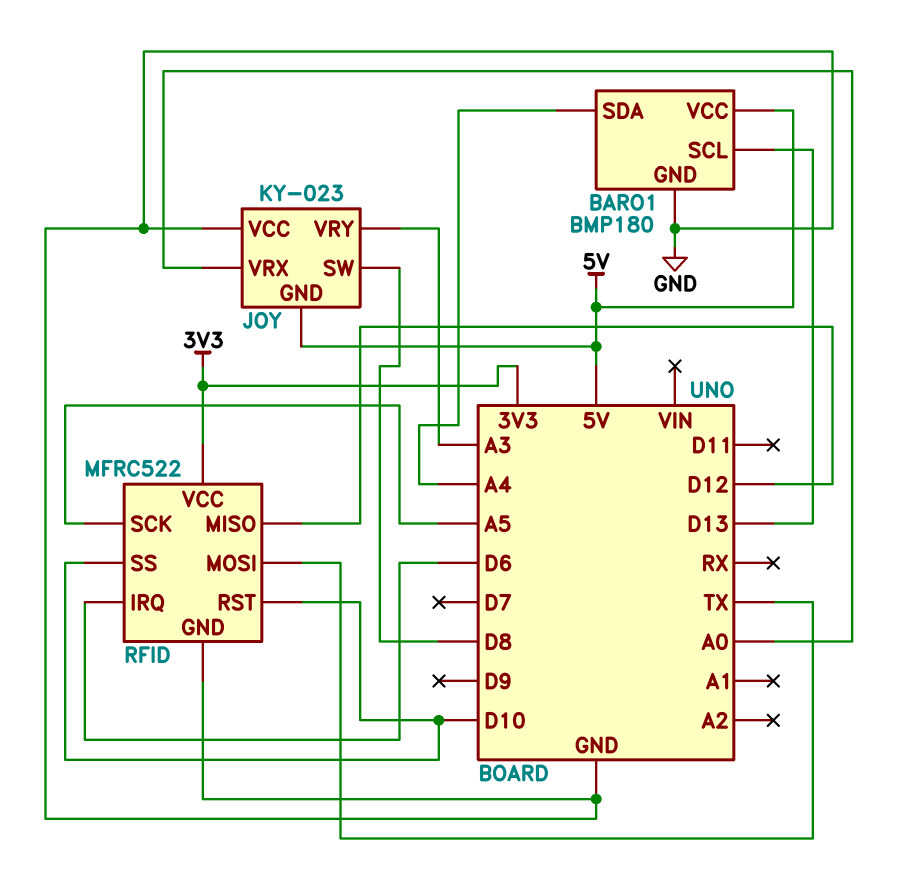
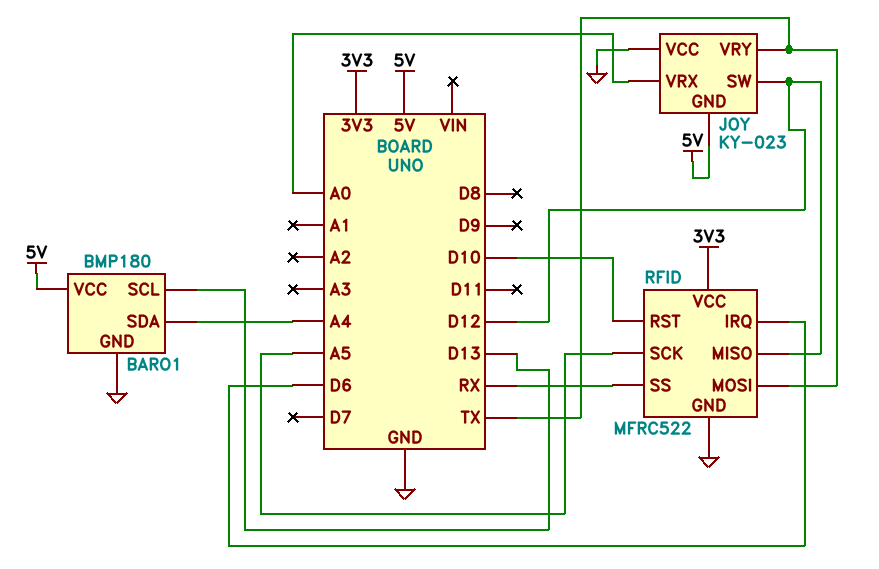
JOY pin SW: D8 -> D12
JOY pin VRY: A3 -> TX
RFID pin SS: D10 -> RX

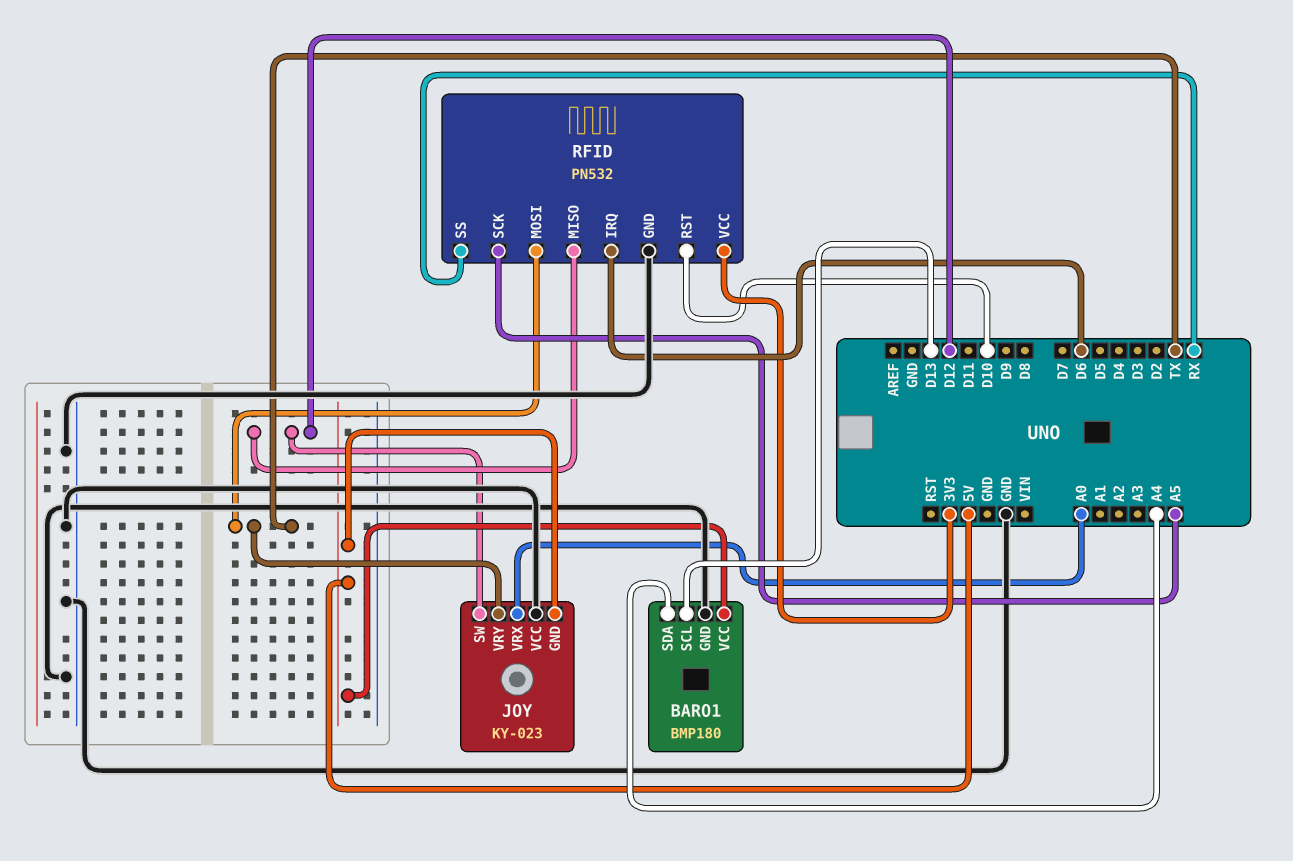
RFID: MFRC522 -> PN532

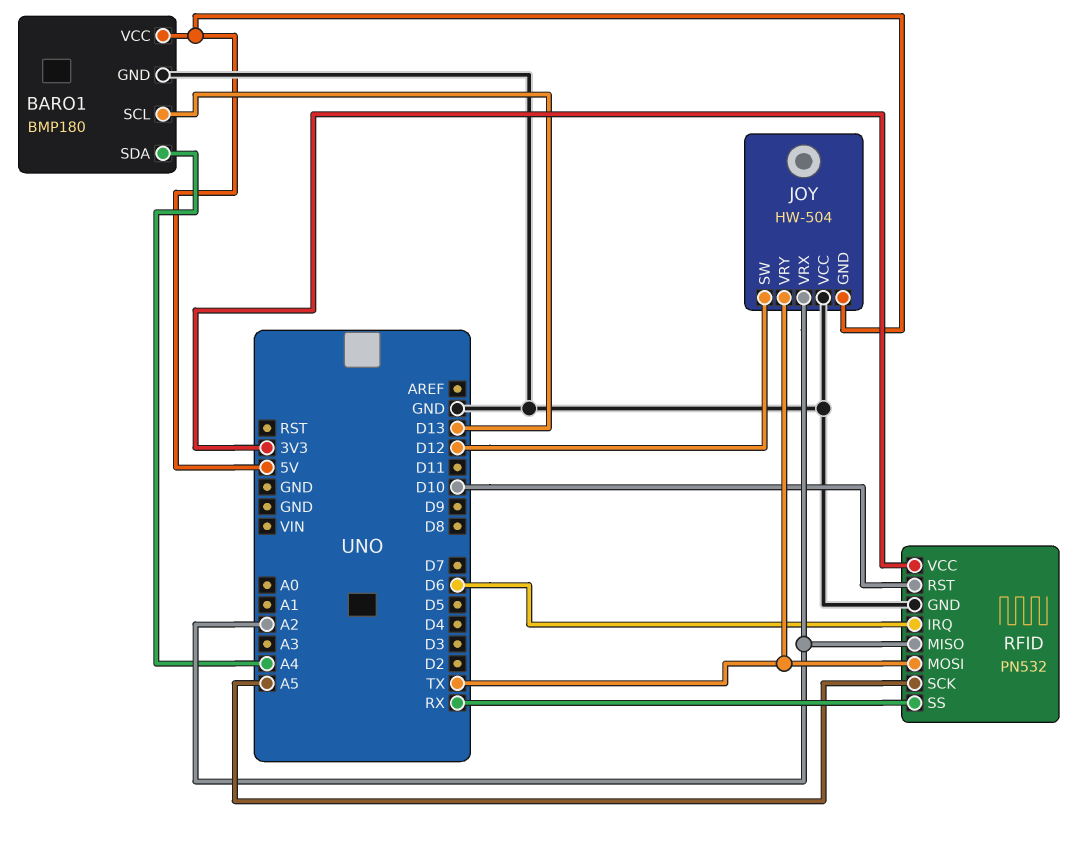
JOY: KY-023 -> HW-504
JOY pin VRX: A0 -> A2
RFID pin MISO: D12 -> A2

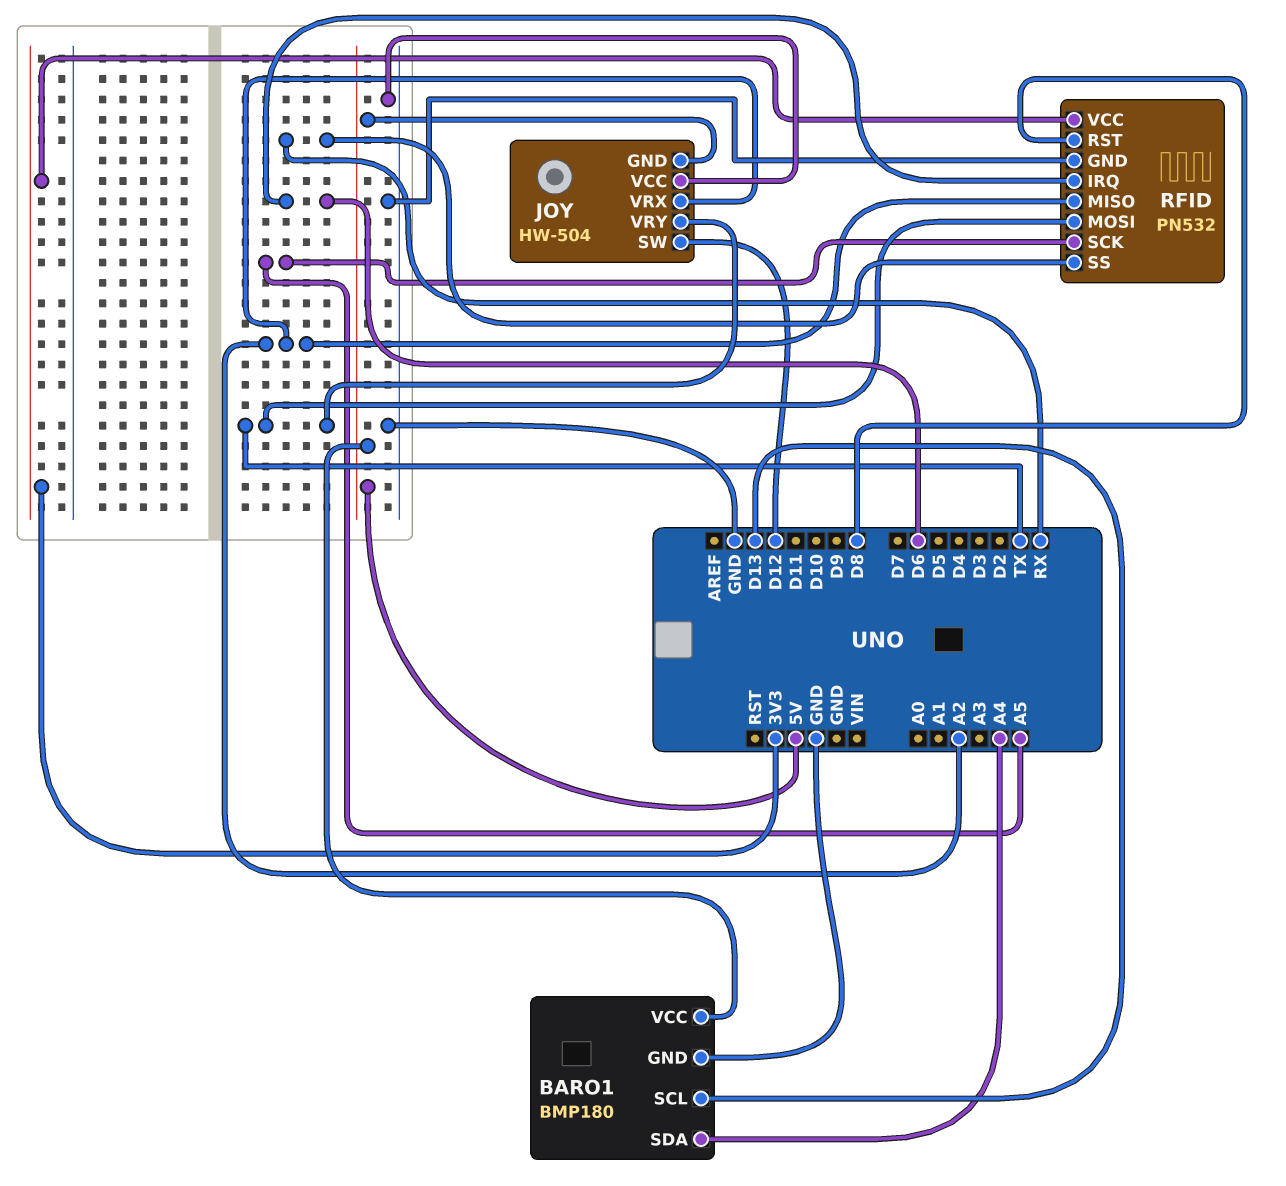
RFID pin RST: D10 -> D8

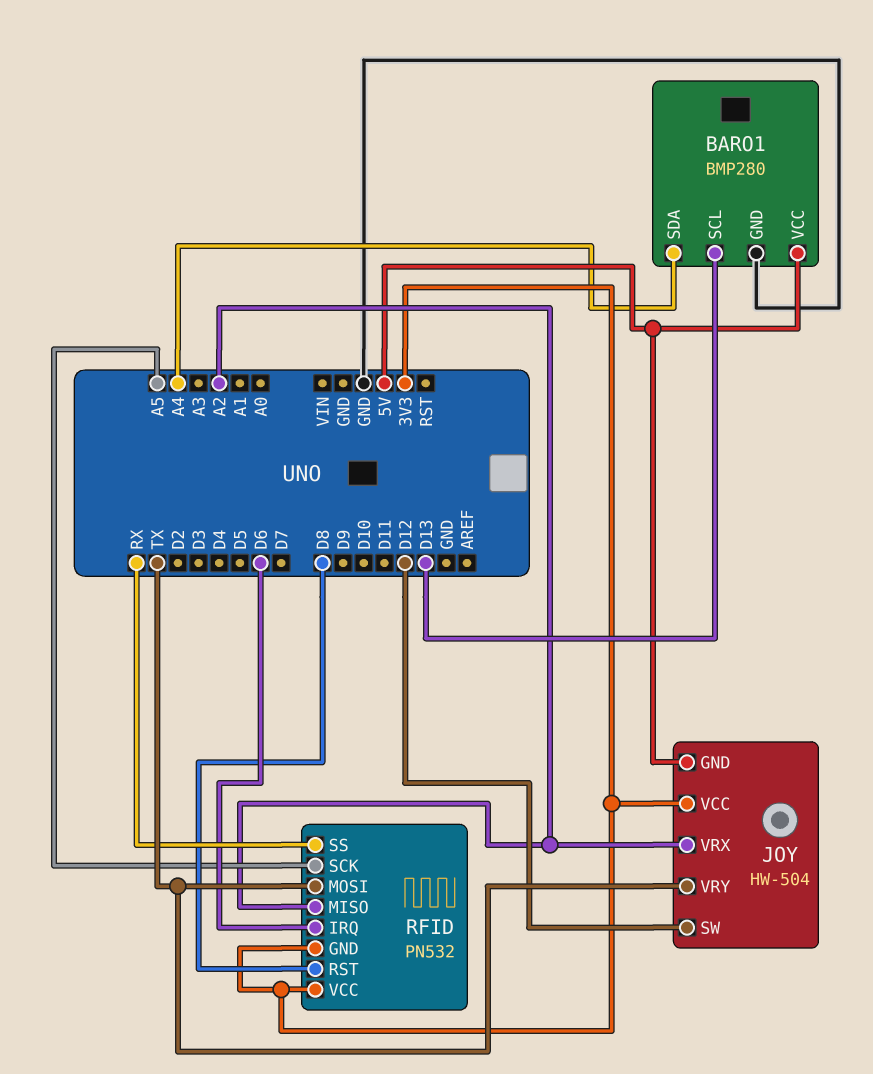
BARO1: BMP180 -> BMP280
JOY pin VCC: GND -> 3V3
RFID pin GND: GND -> 3V3

